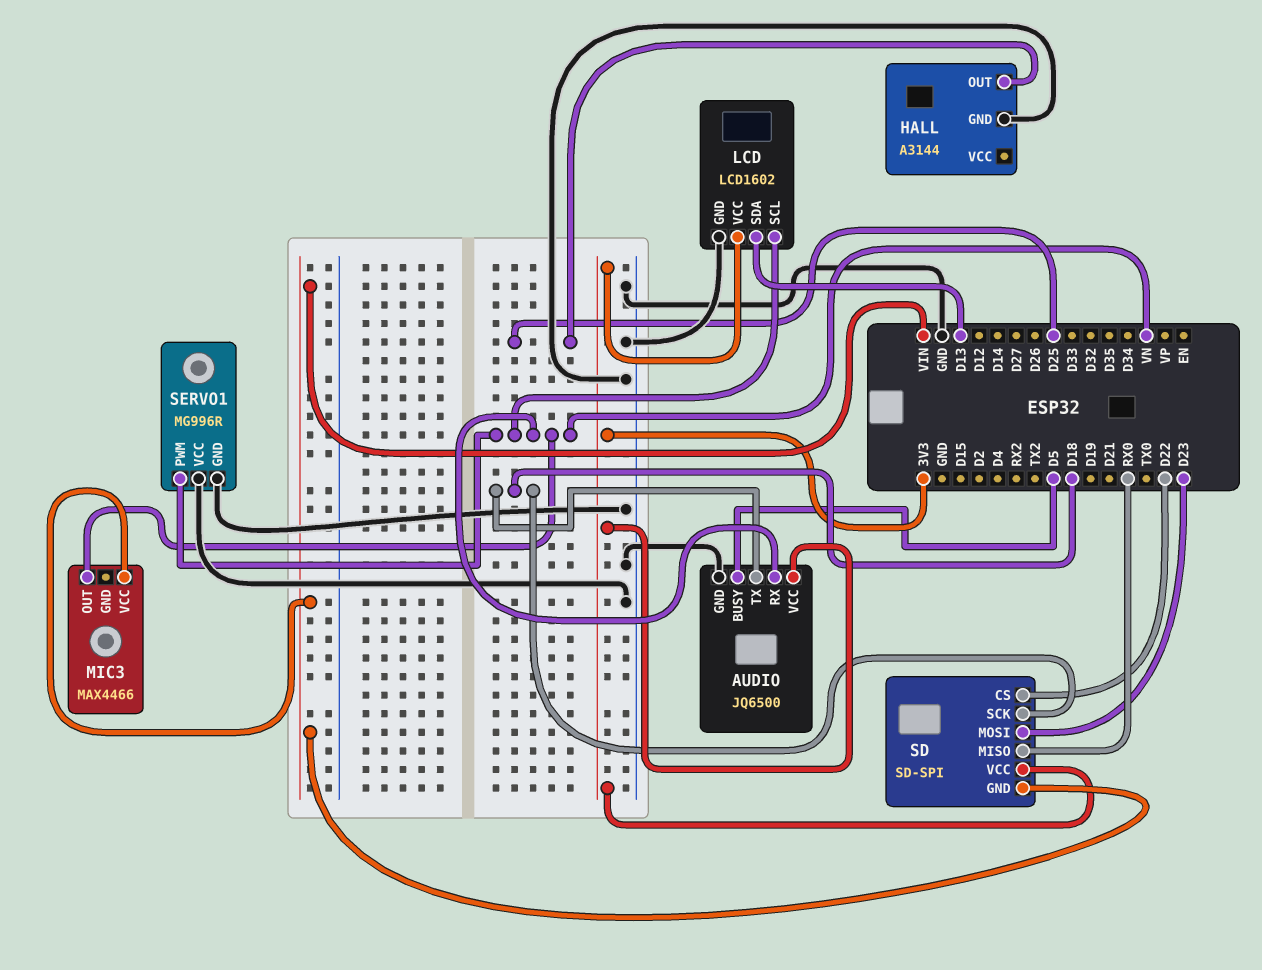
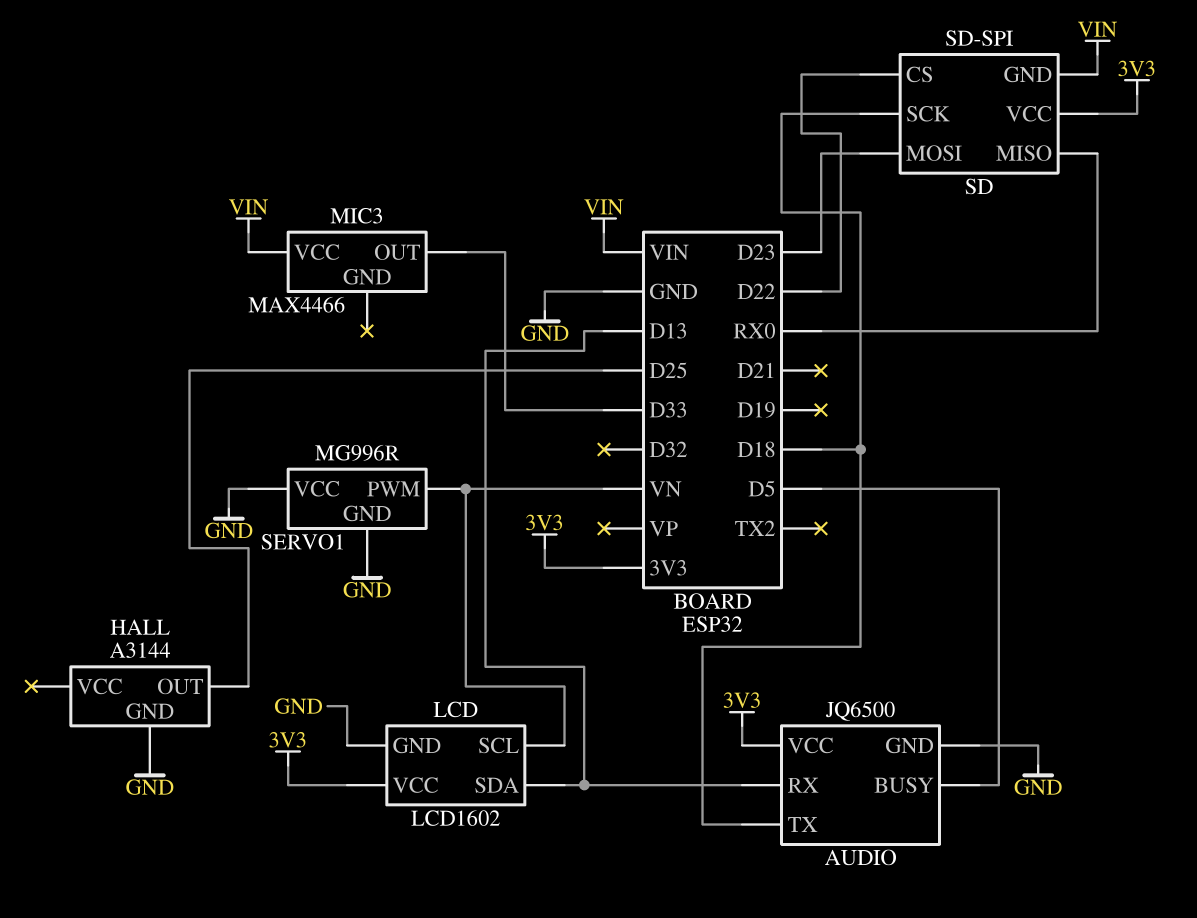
AUDIO pin RX: VN -> D13
MIC3 pin OUT: VN -> D33

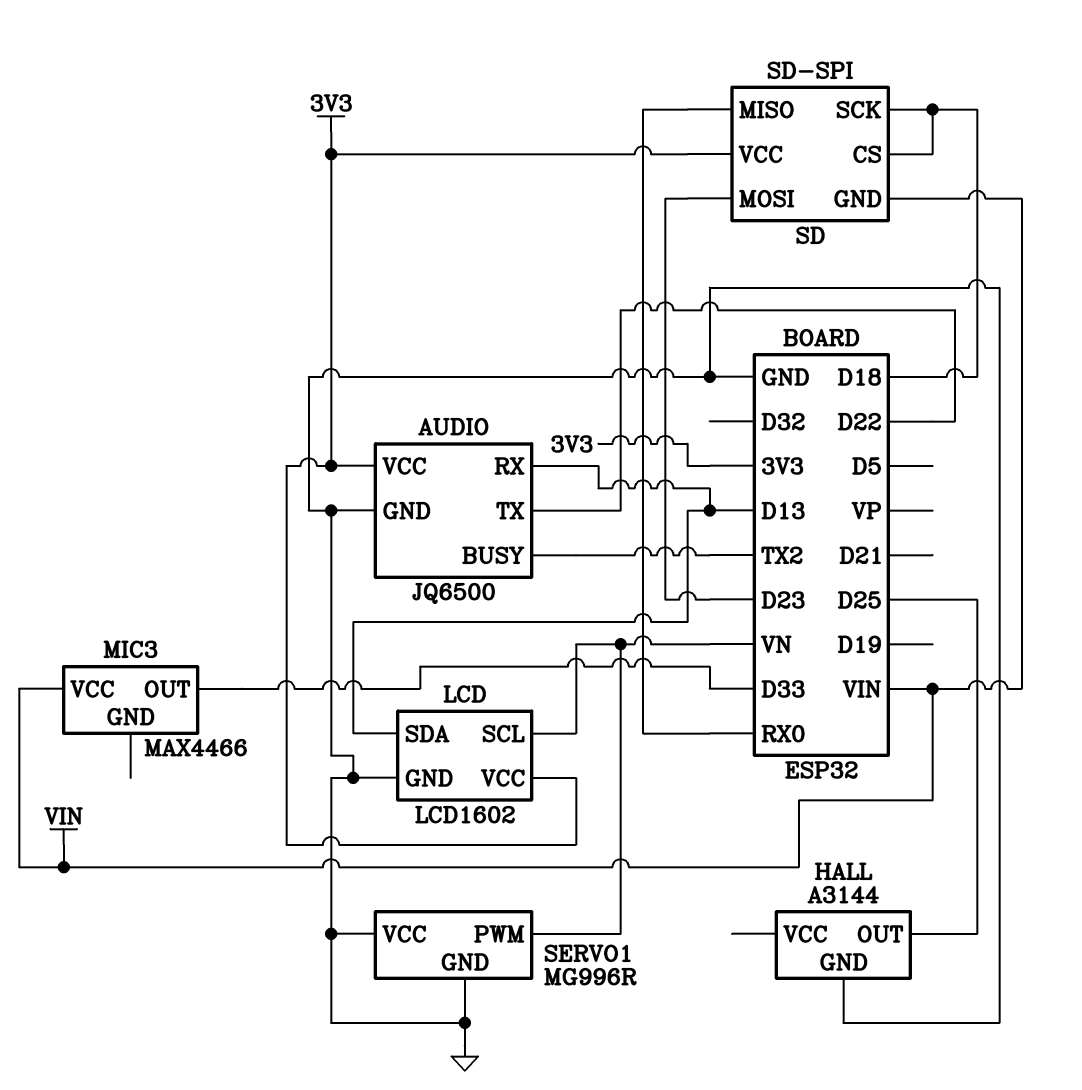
AUDIO pin BUSY: D5 -> TX2
AUDIO pin TX: D18 -> D22
SD pin CS: D22 -> D18

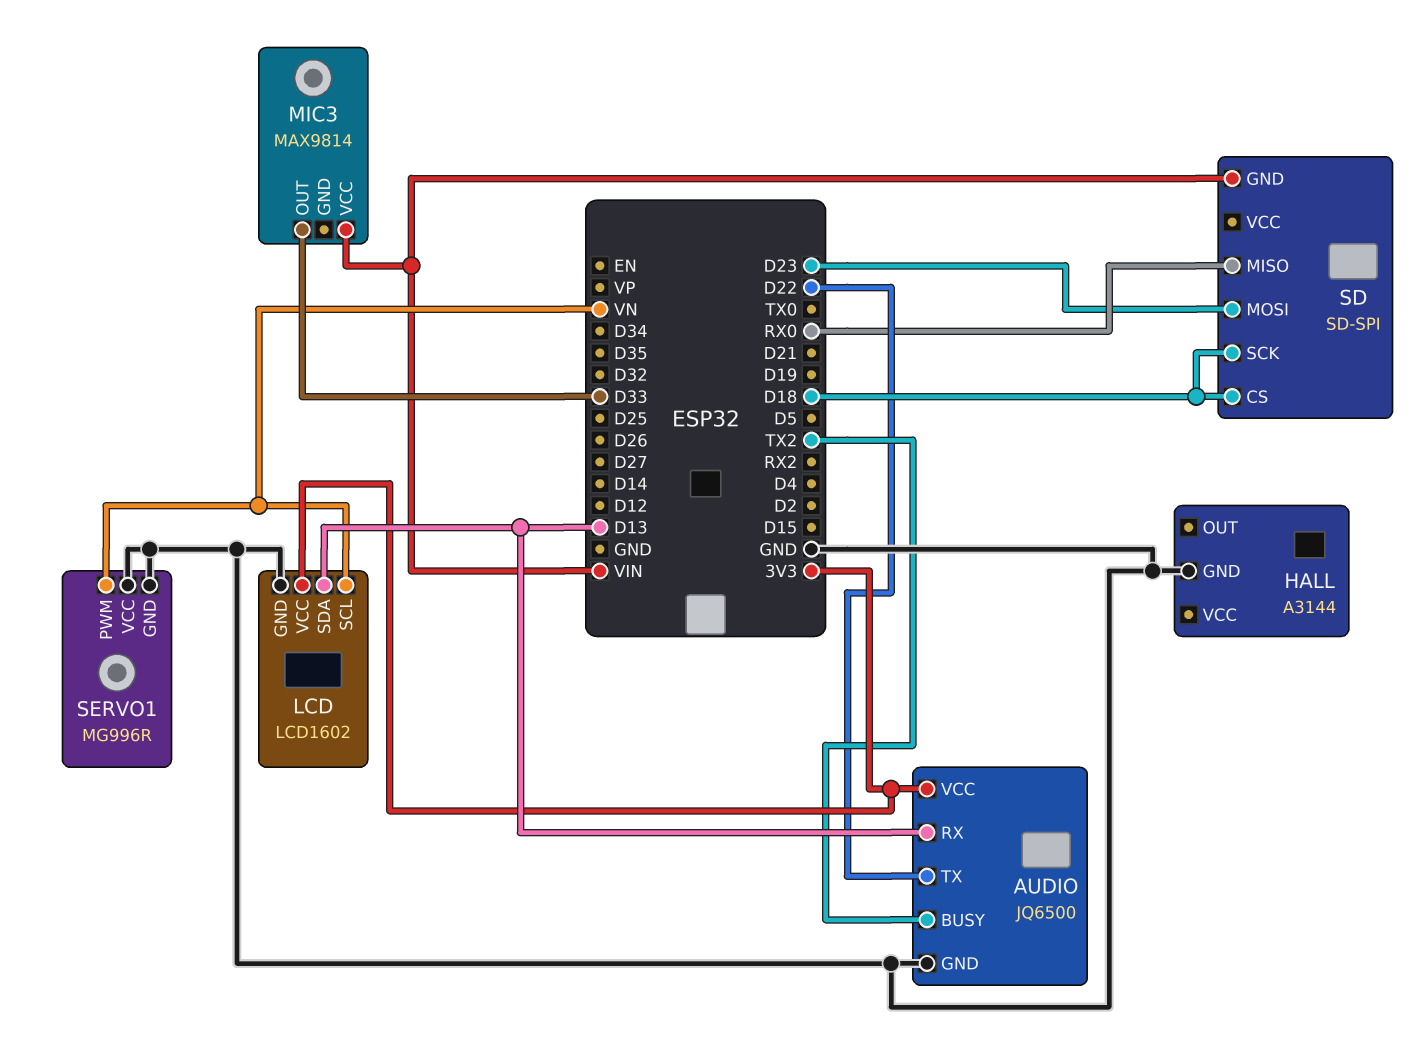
HALL pin OUT: D25 -> none
MIC3: MAX4466 -> MAX9814
SD pin VCC: 3V3 -> none

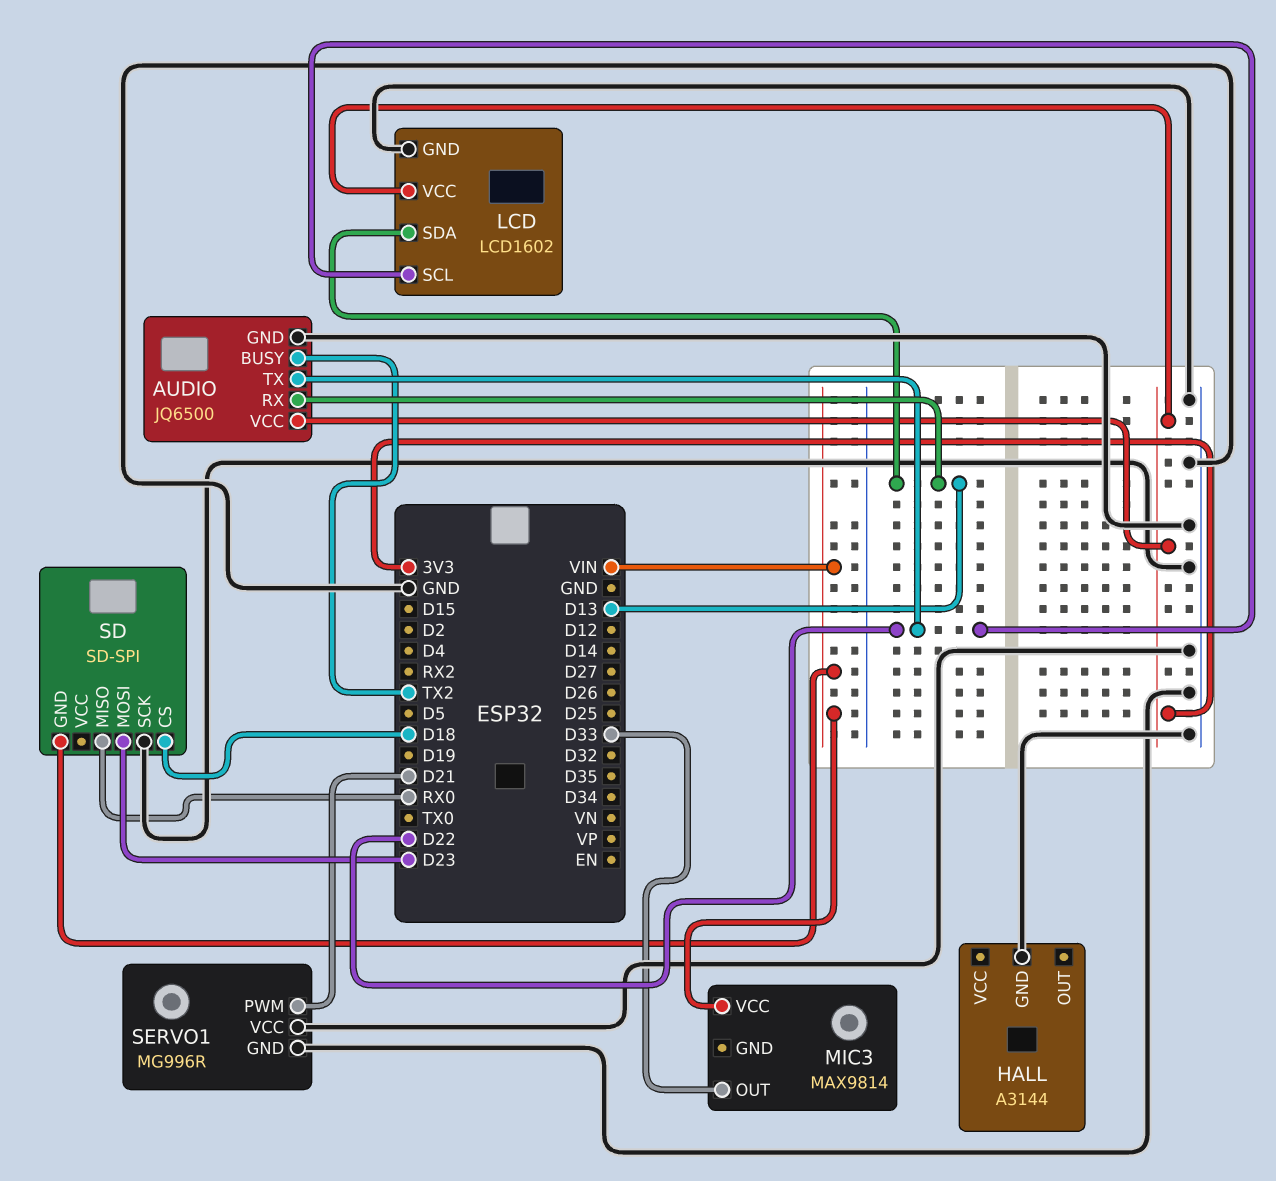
LCD pin SCL: VN -> D22
SD pin SCK: D18 -> GND
SERVO1 pin PWM: VN -> D21

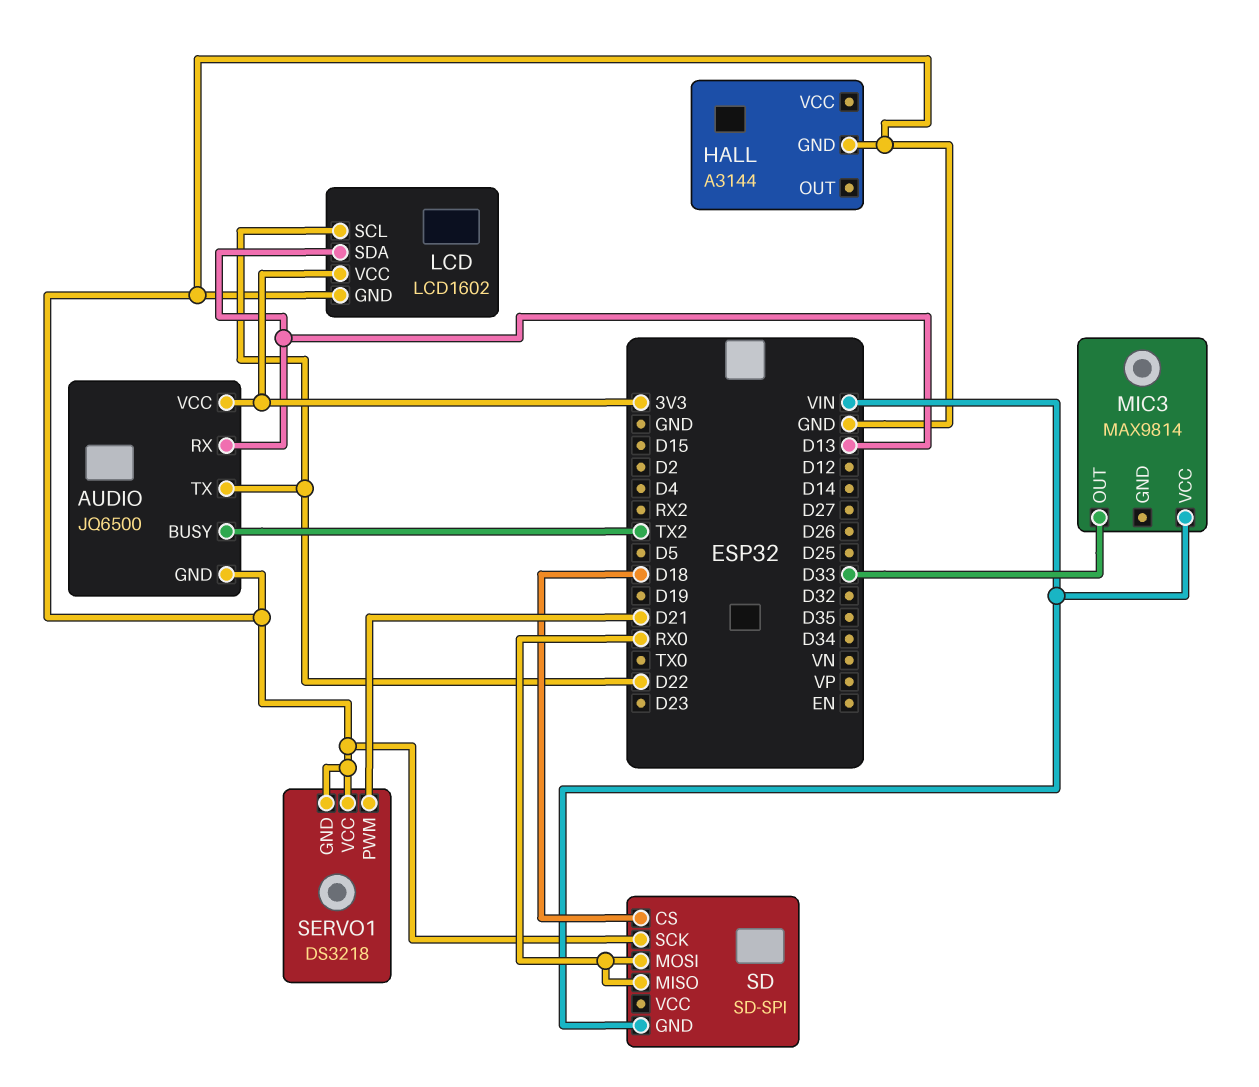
SD pin MOSI: D23 -> RX0
SERVO1: MG996R -> DS3218

